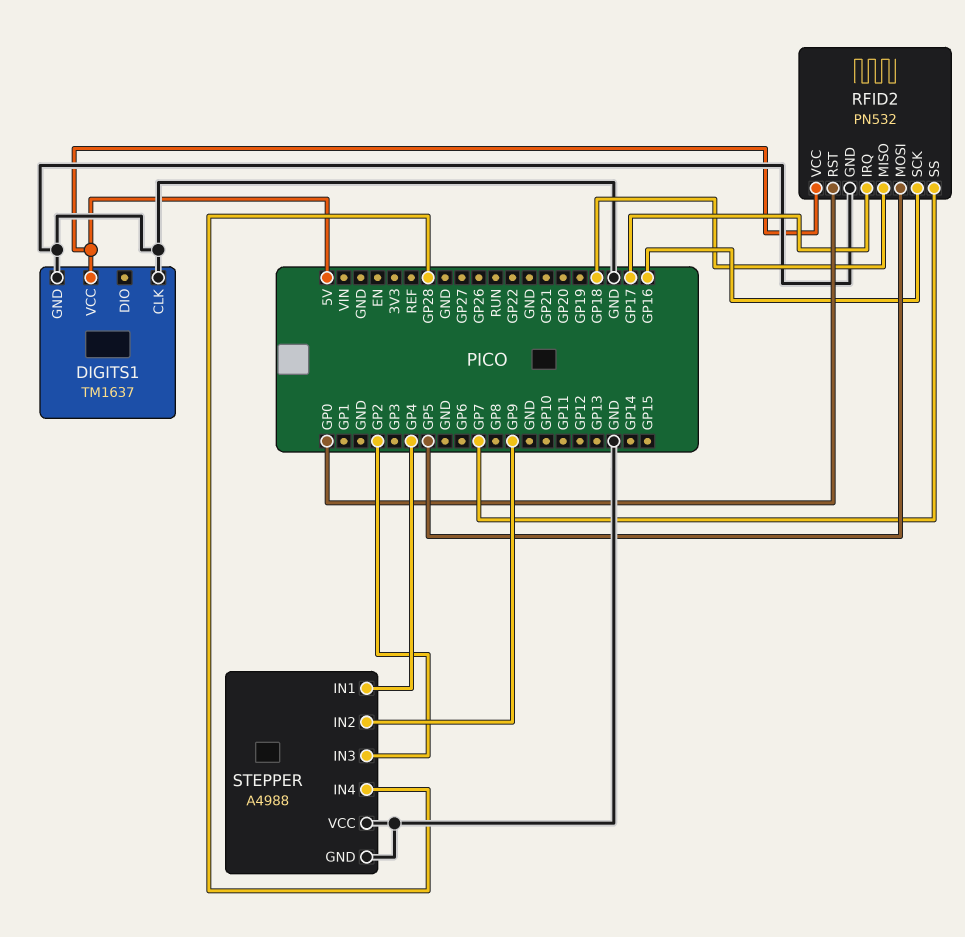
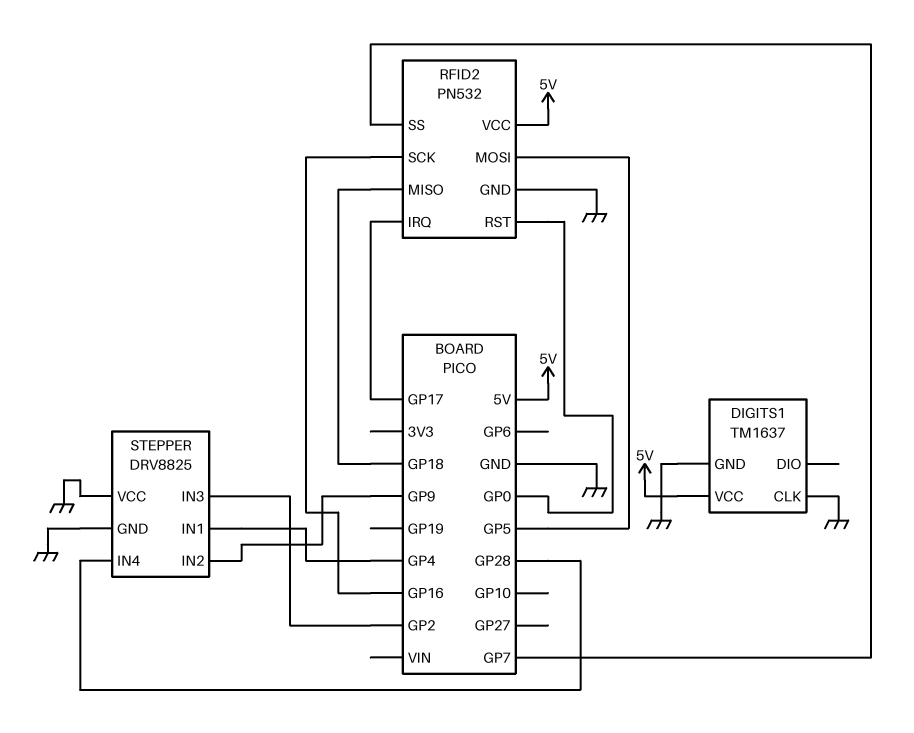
STEPPER: A4988 -> DRV8825

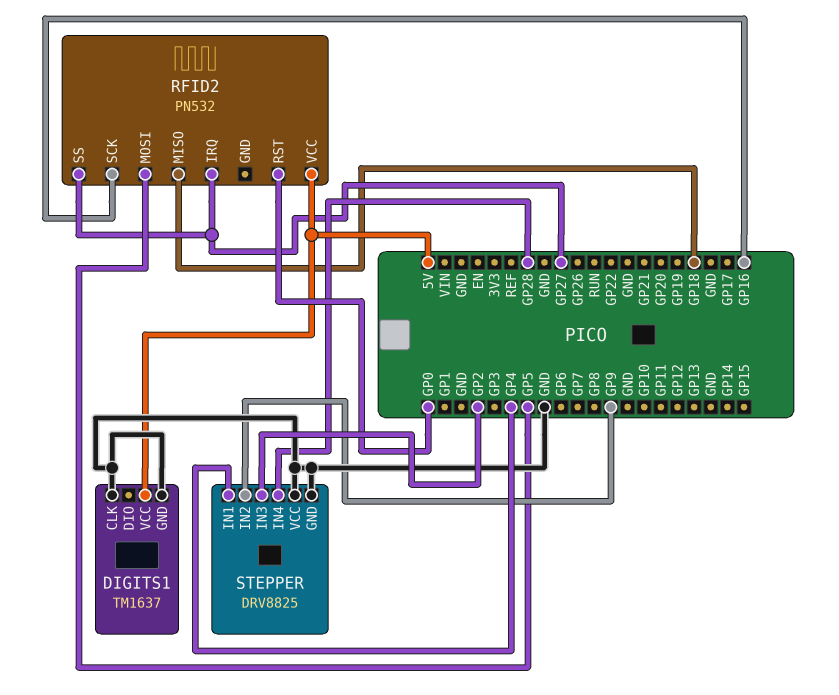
RFID2 pin GND: GND -> none
RFID2 pin IRQ: GP17 -> GP27
RFID2 pin SS: GP7 -> GP27

